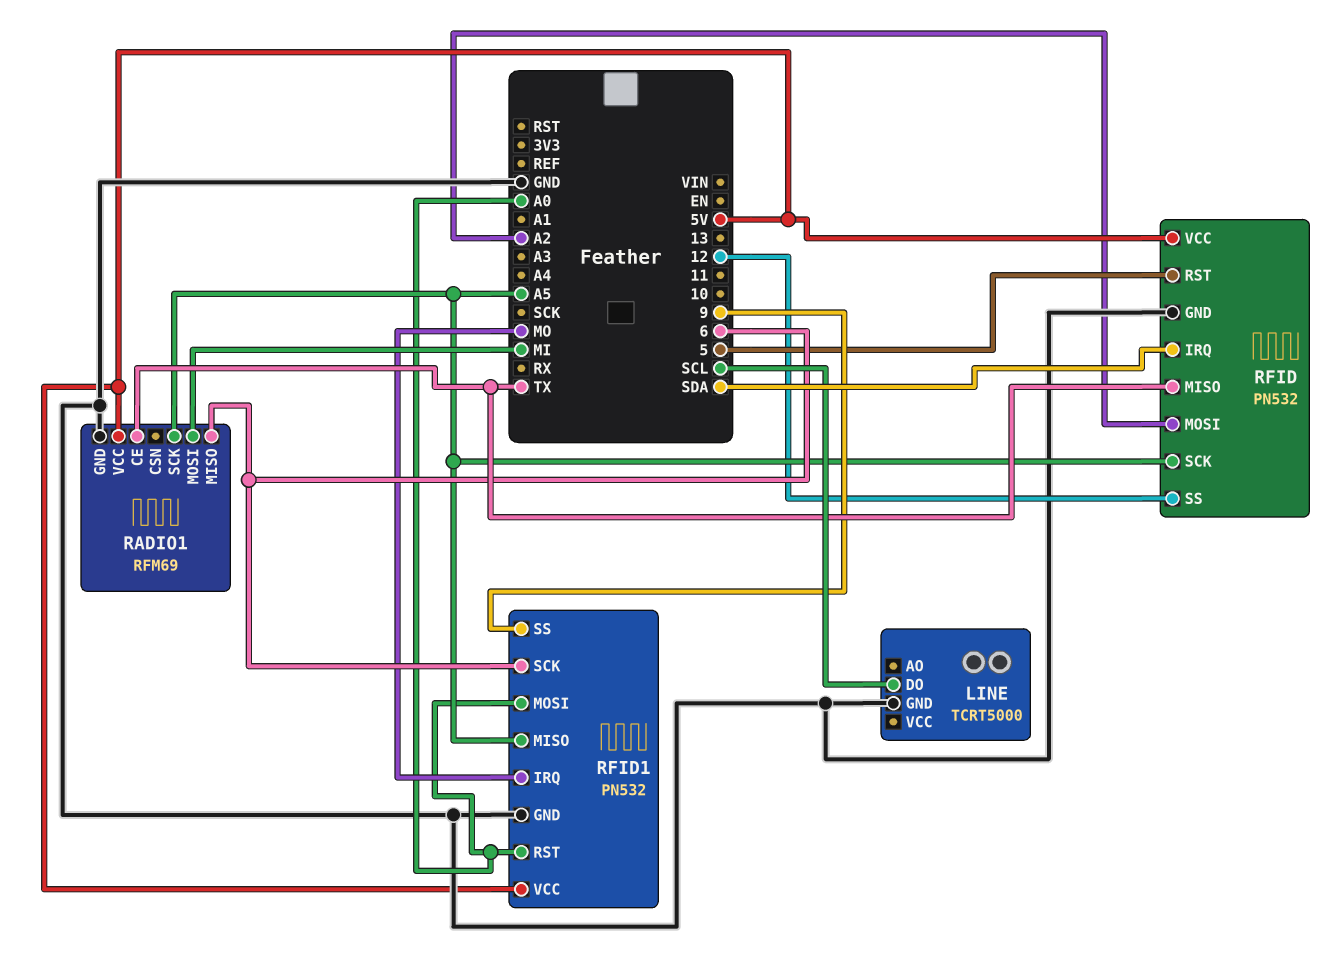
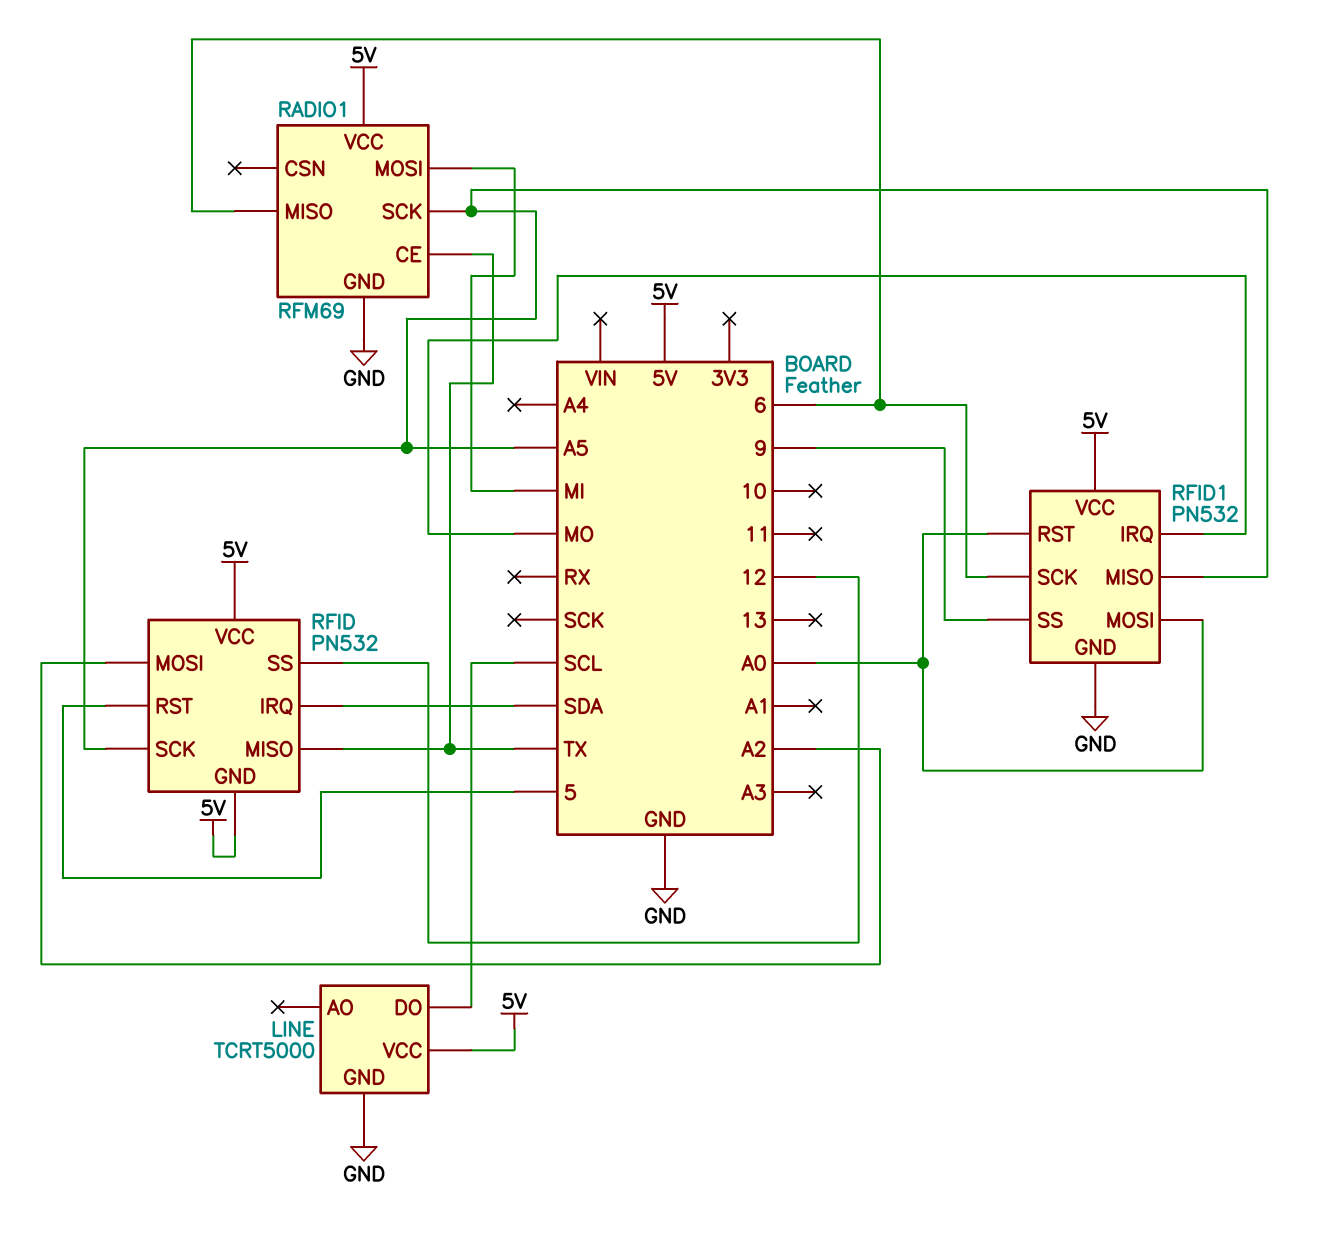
LINE pin VCC: none -> 5V
RFID pin GND: GND -> 5V

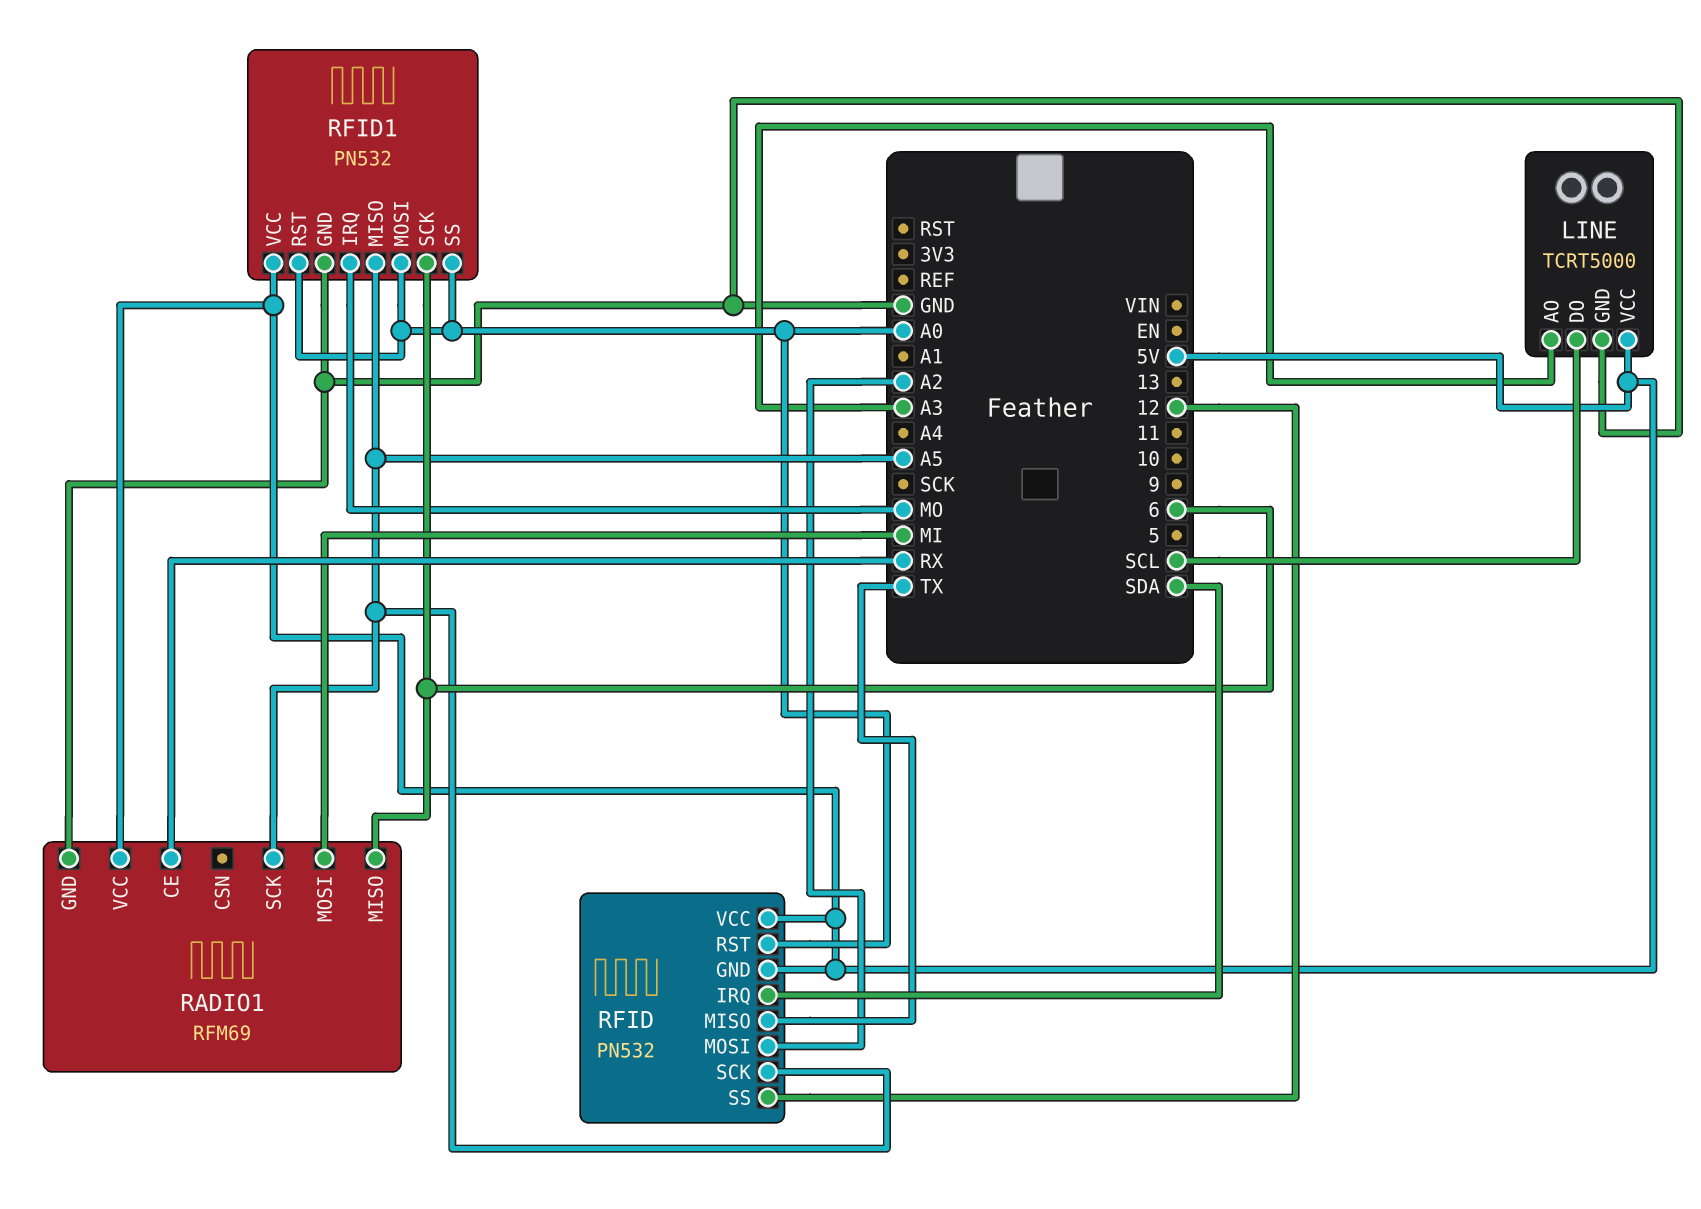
LINE pin AO: none -> A3
RADIO1 pin CE: TX -> RX
RFID pin RST: 5 -> A0
RFID1 pin SS: 9 -> A0

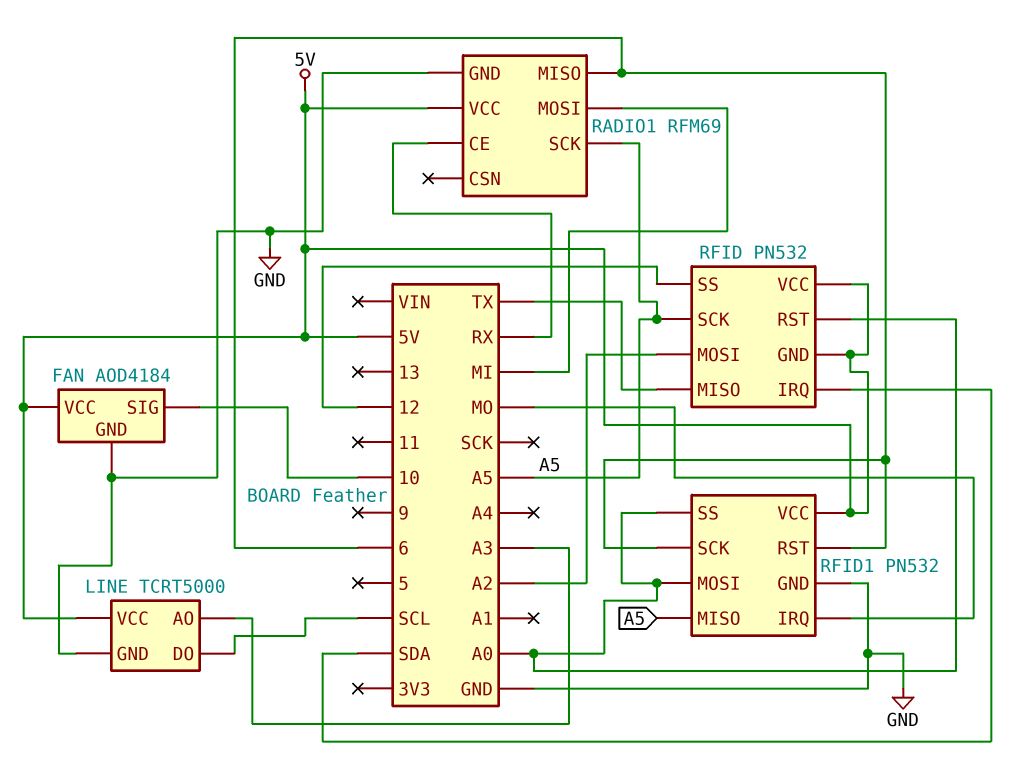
FAN: none -> AOD4184
FAN pin GND: none -> GND
FAN pin SIG: none -> 10
FAN pin VCC: none -> 5V
RFID1 pin RST: A0 -> 6

